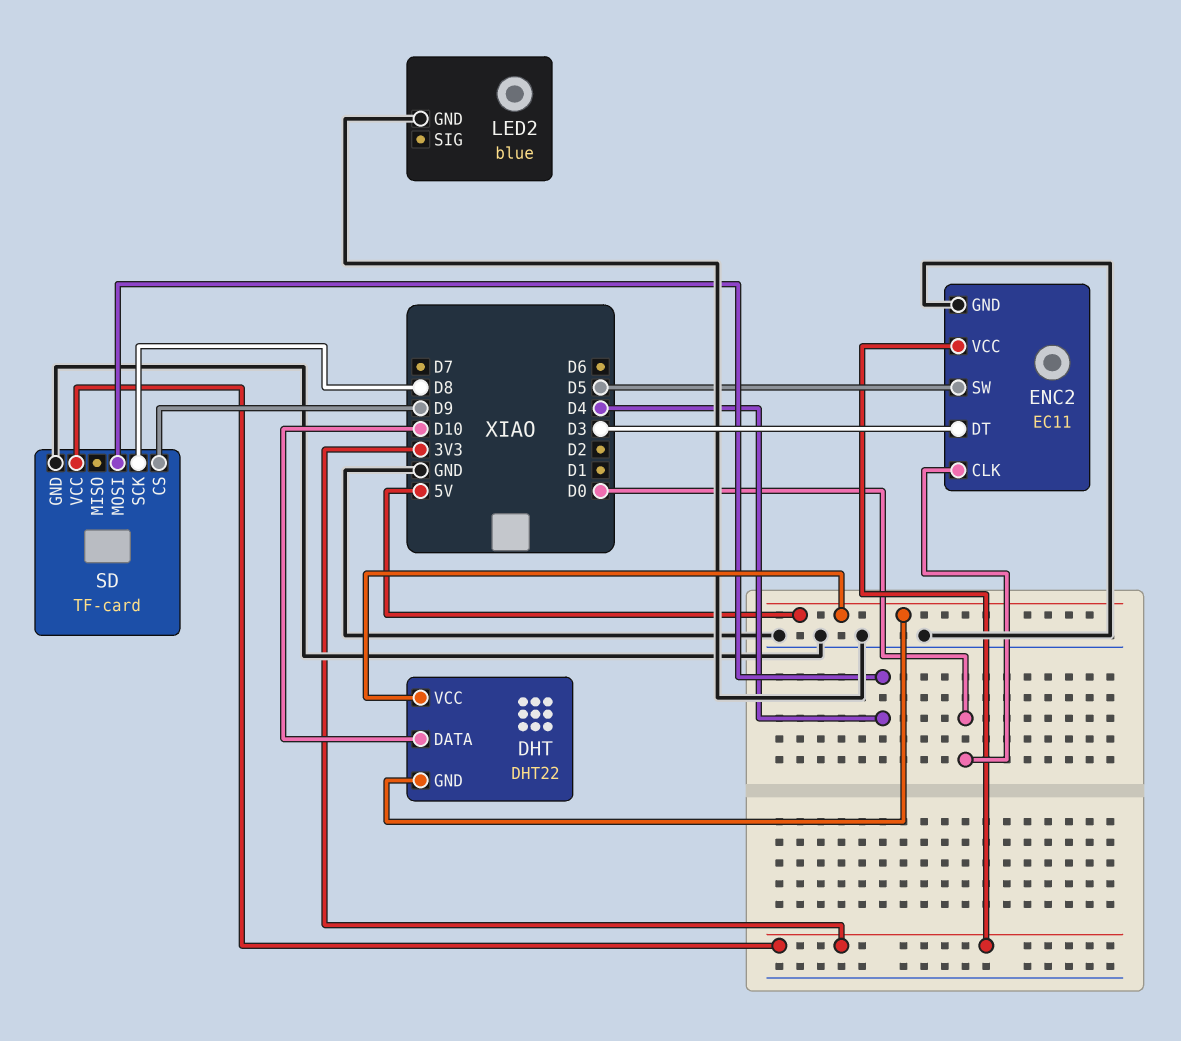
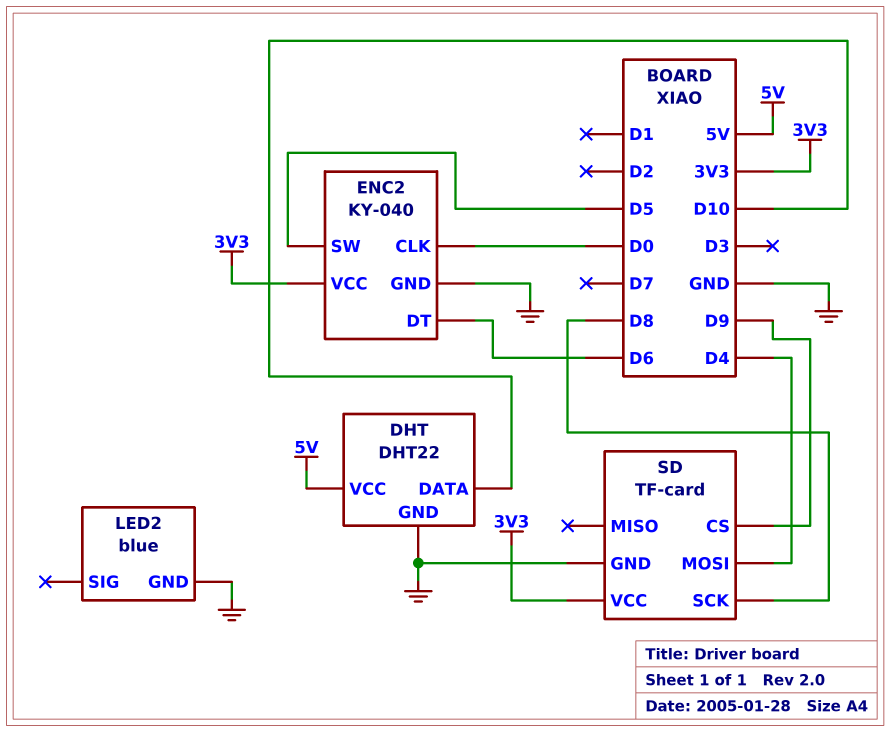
DHT pin GND: 5V -> GND
ENC2: EC11 -> KY-040
ENC2 pin DT: D3 -> D6

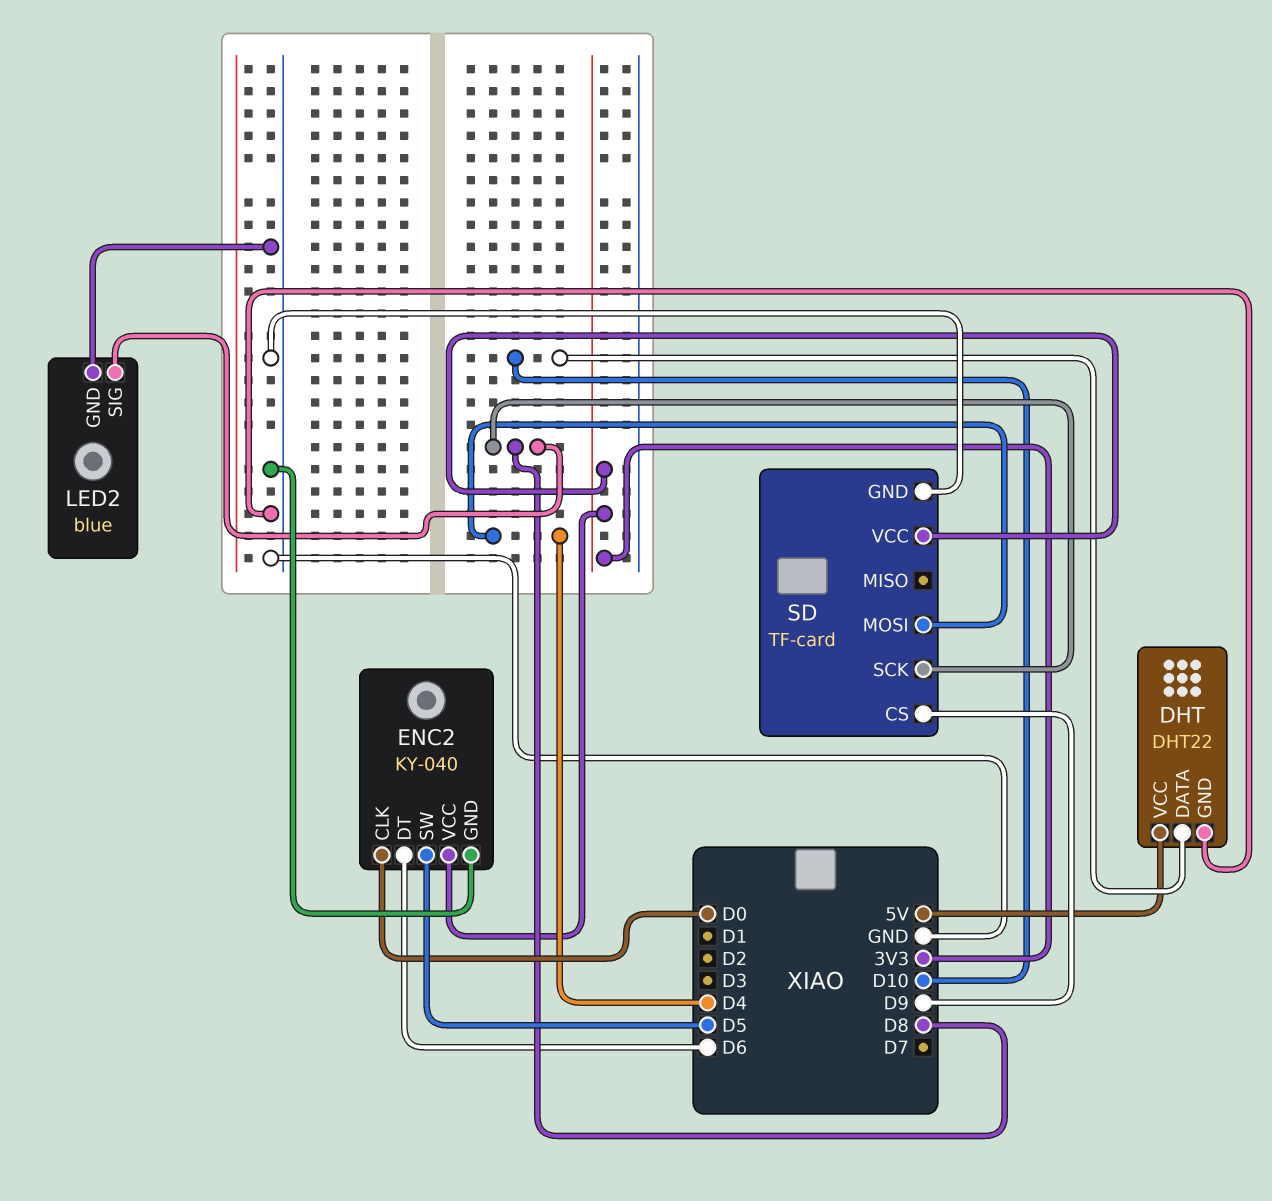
LED2 pin SIG: none -> D8

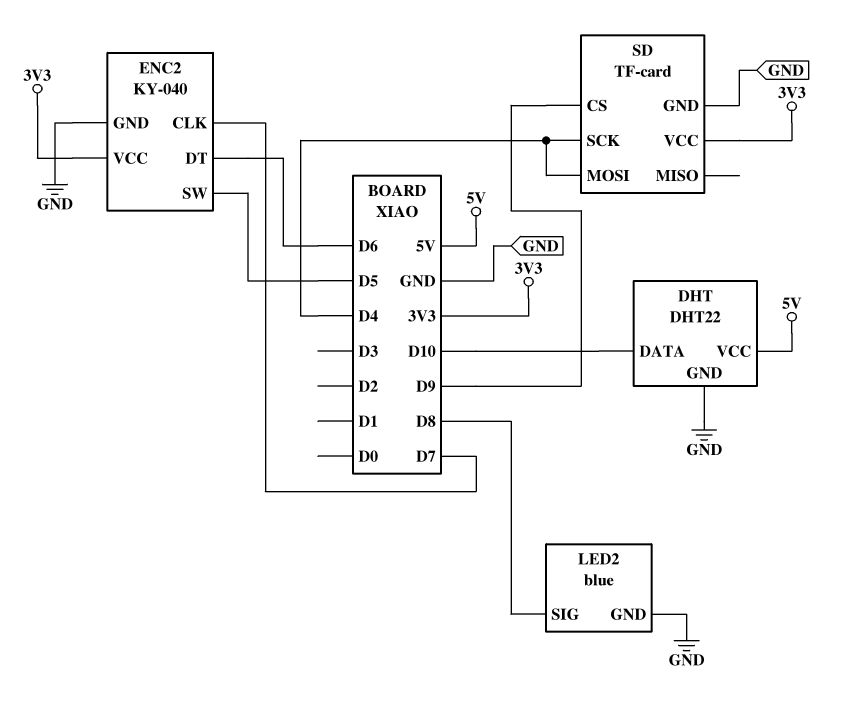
ENC2 pin CLK: D0 -> D7
SD pin SCK: D8 -> D4

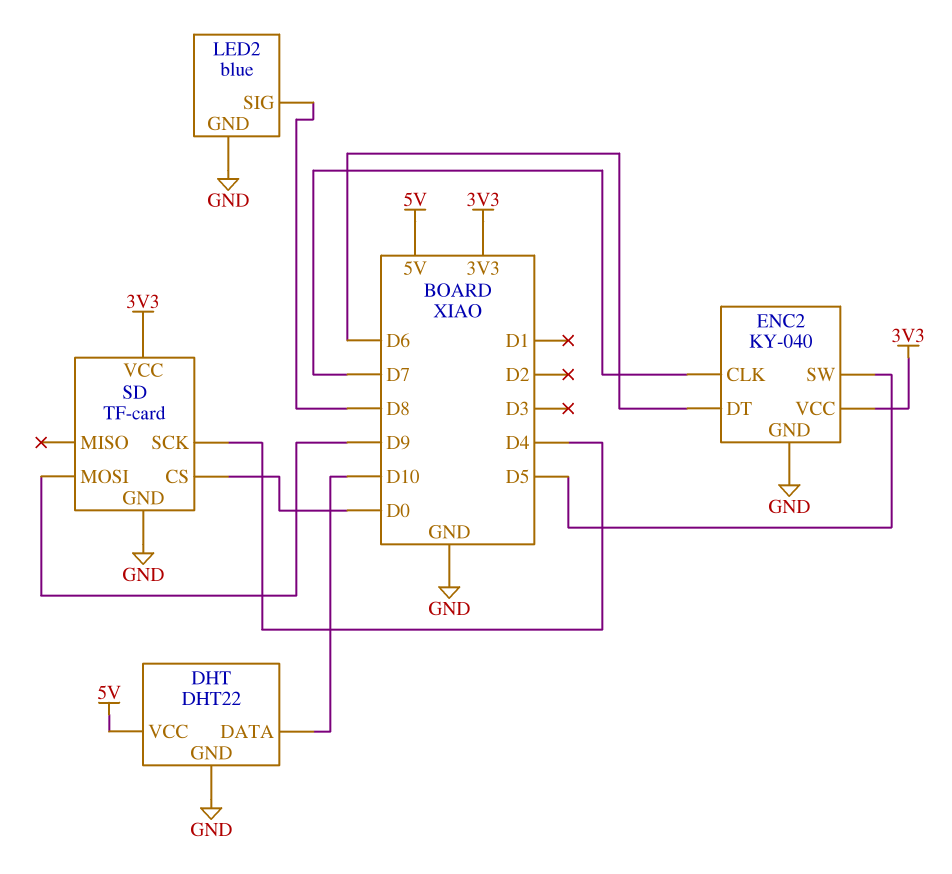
SD pin CS: D9 -> D0
SD pin MOSI: D4 -> D9

